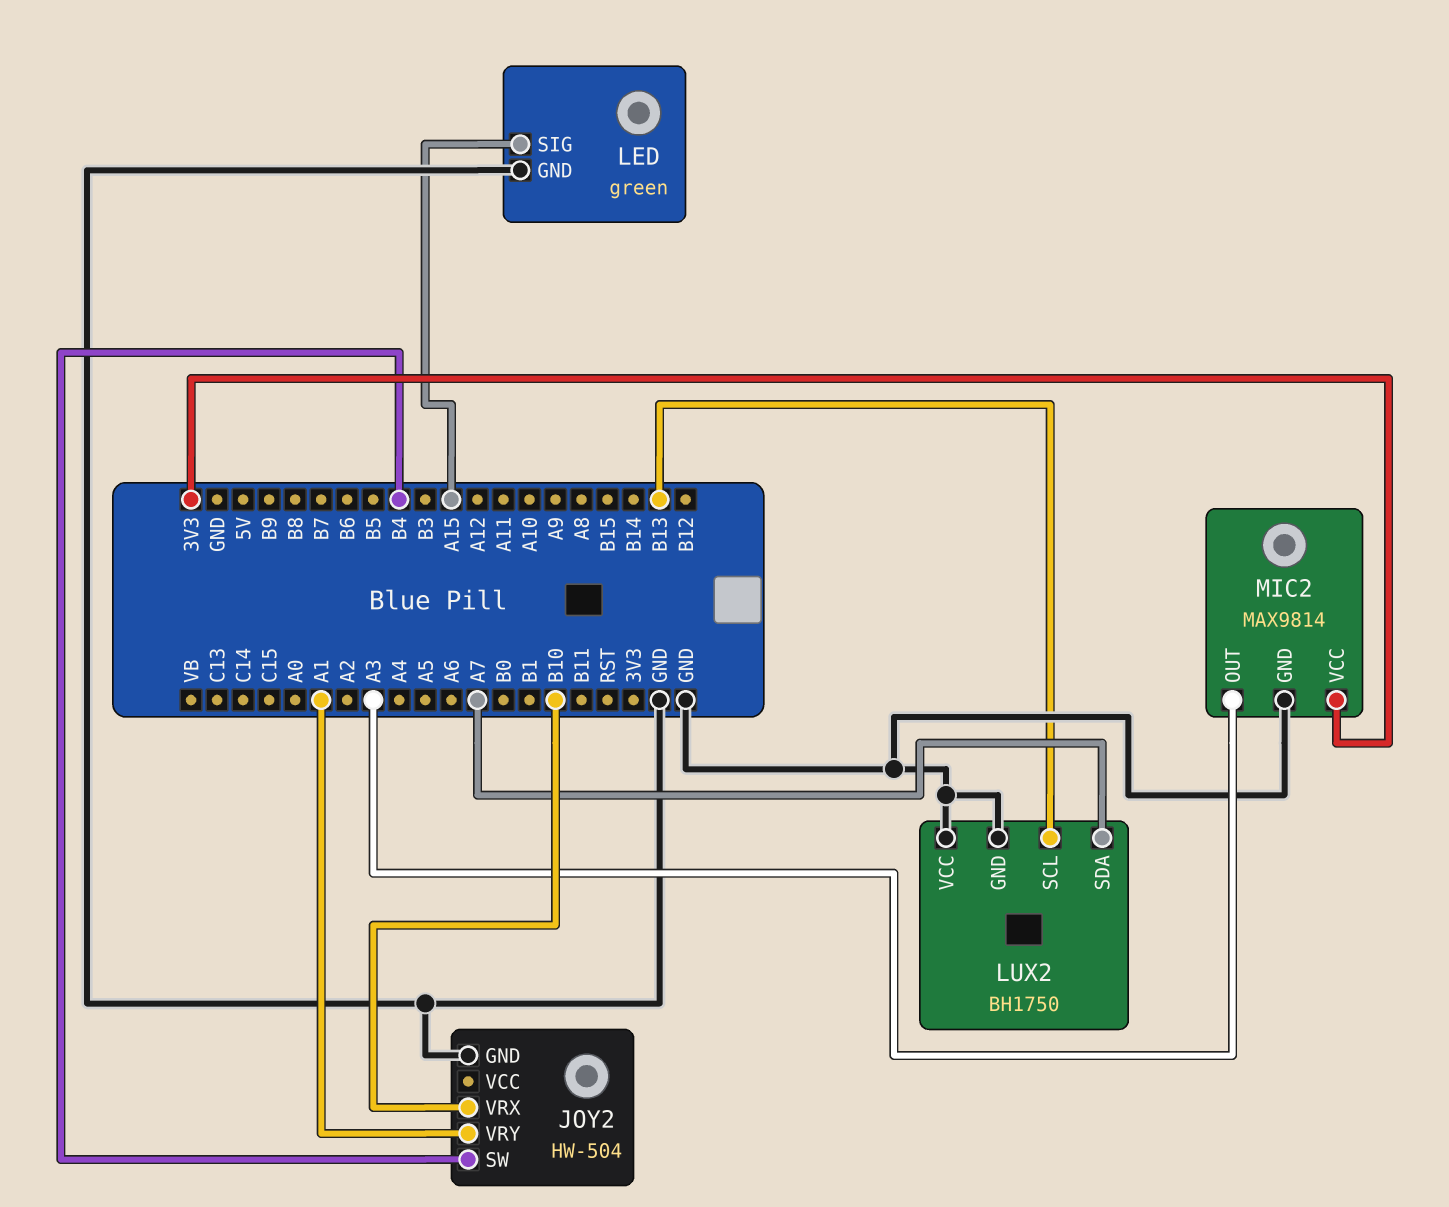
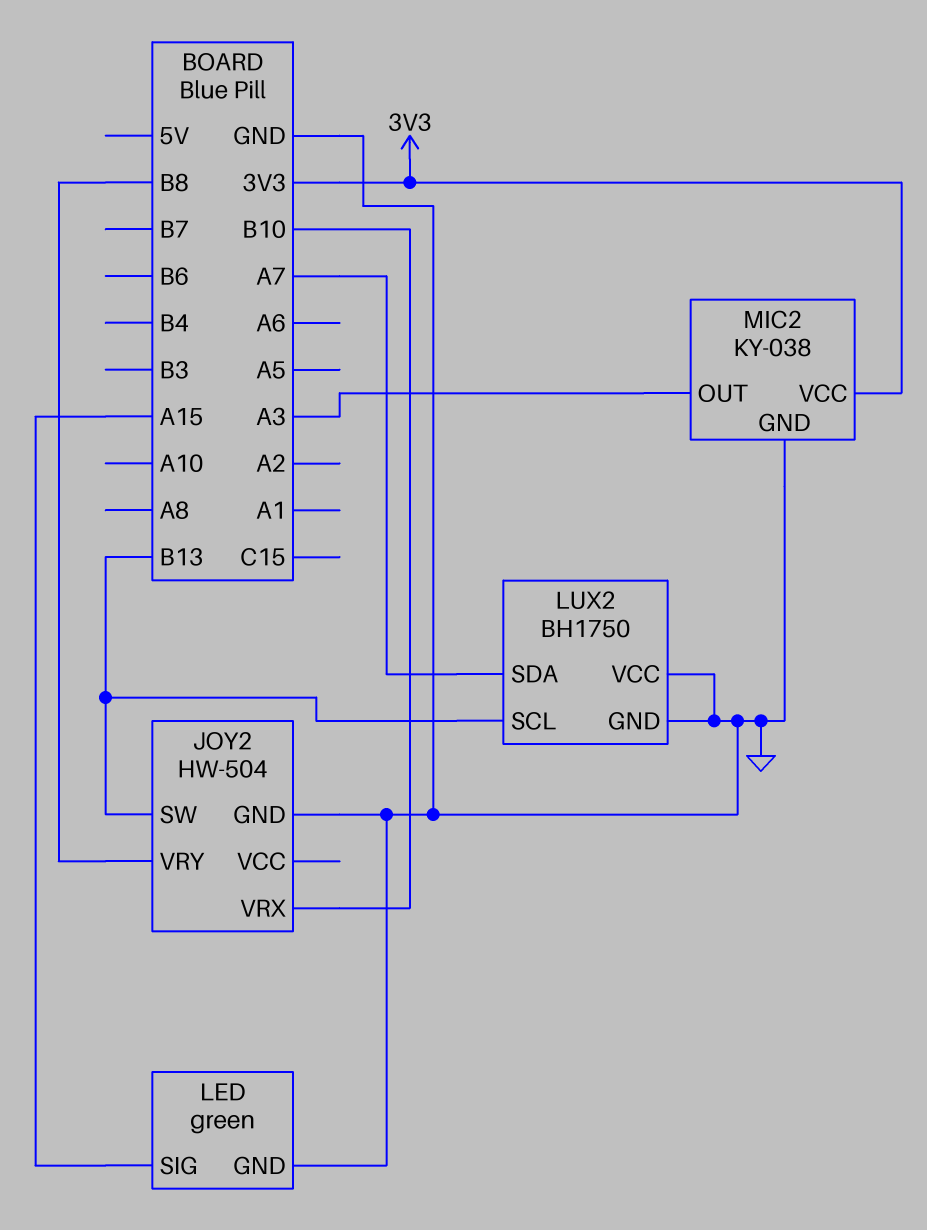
JOY2 pin SW: B4 -> B13
JOY2 pin VRY: A1 -> B8
MIC2: MAX9814 -> KY-038

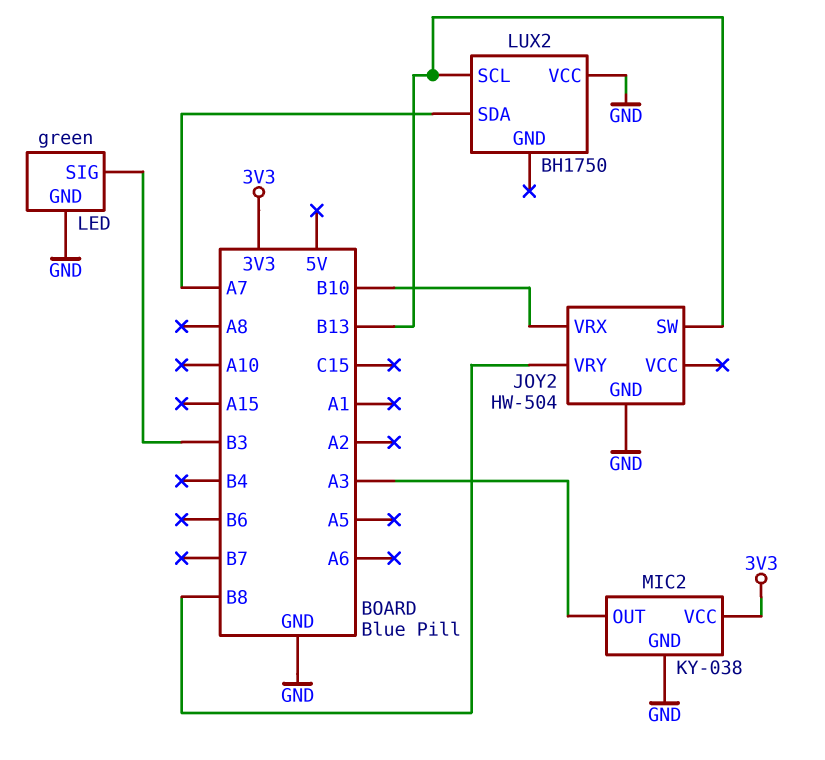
LED pin SIG: A15 -> B3
LUX2 pin GND: GND -> none

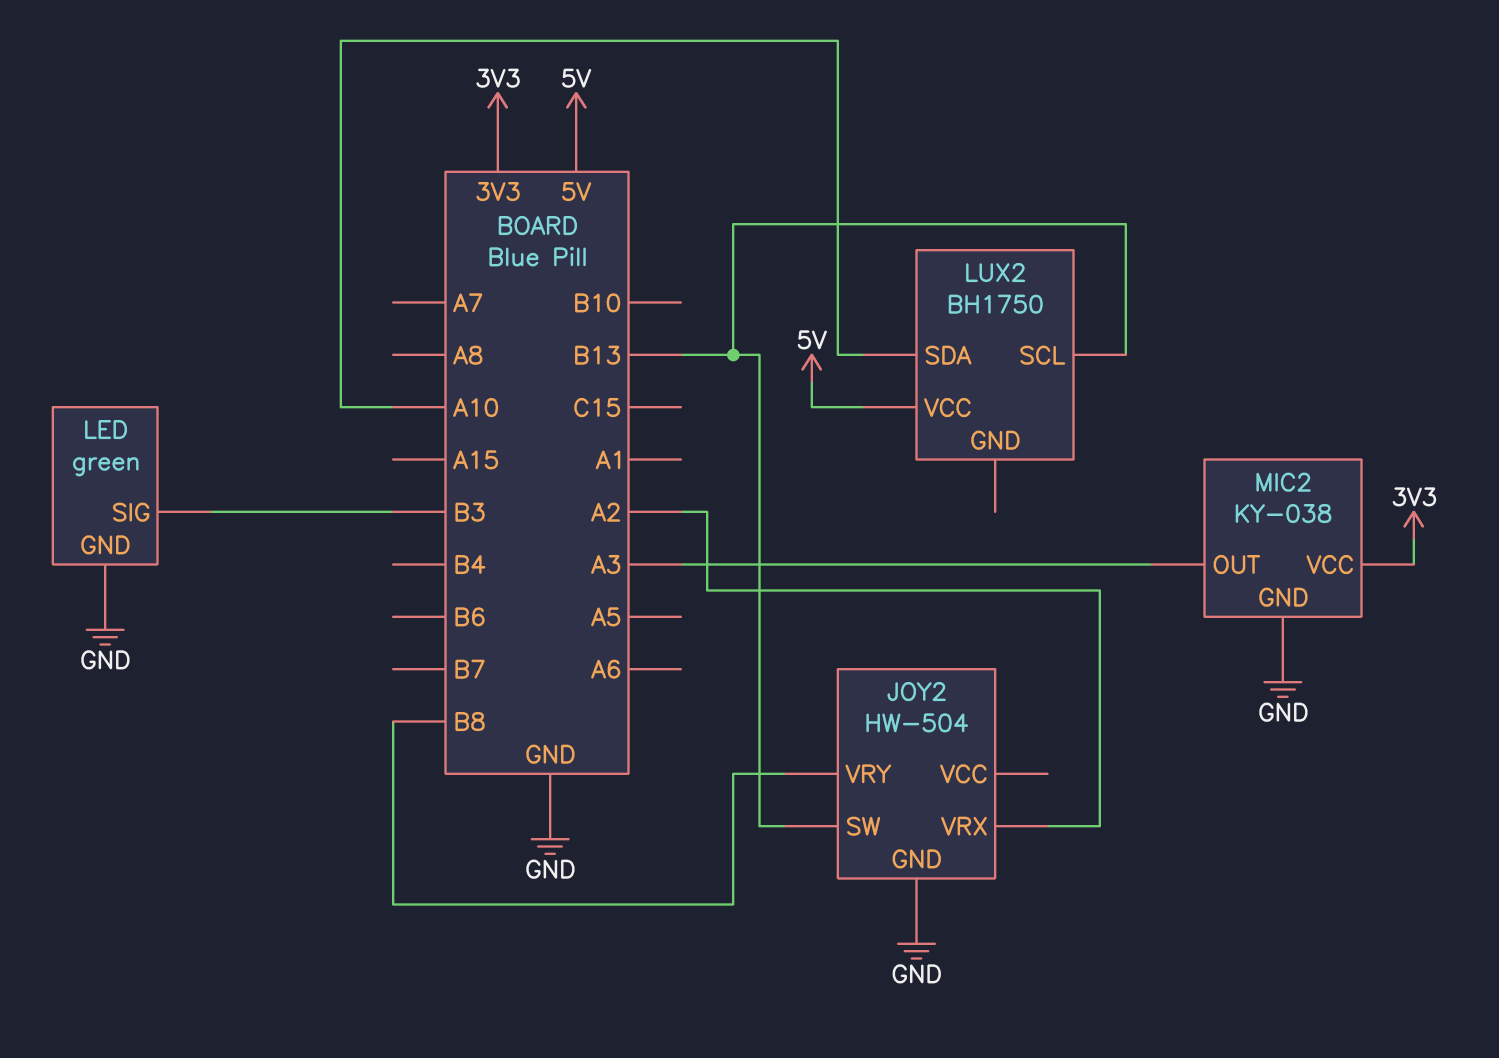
JOY2 pin VRX: B10 -> A2
LUX2 pin SDA: A7 -> A10
LUX2 pin VCC: GND -> 5V

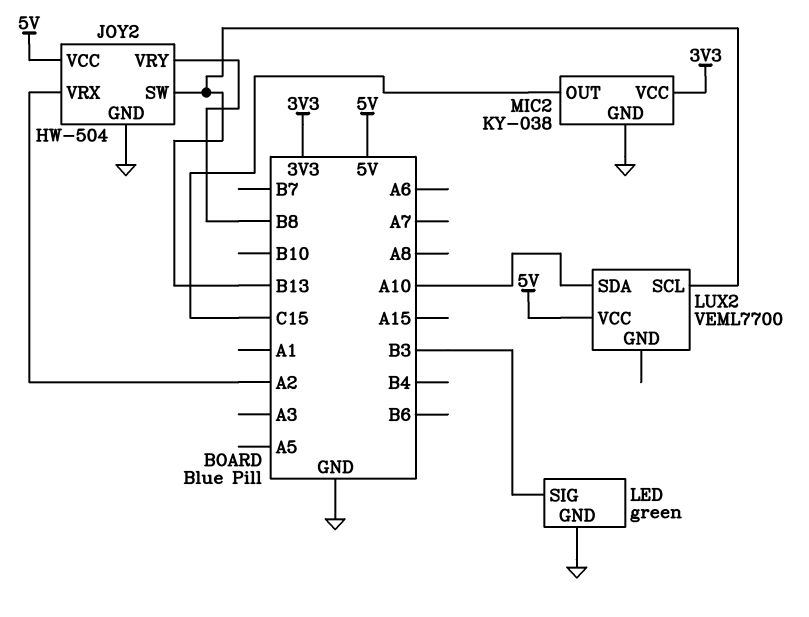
JOY2 pin VCC: none -> 5V
LUX2: BH1750 -> VEML7700
MIC2 pin OUT: A3 -> C15

